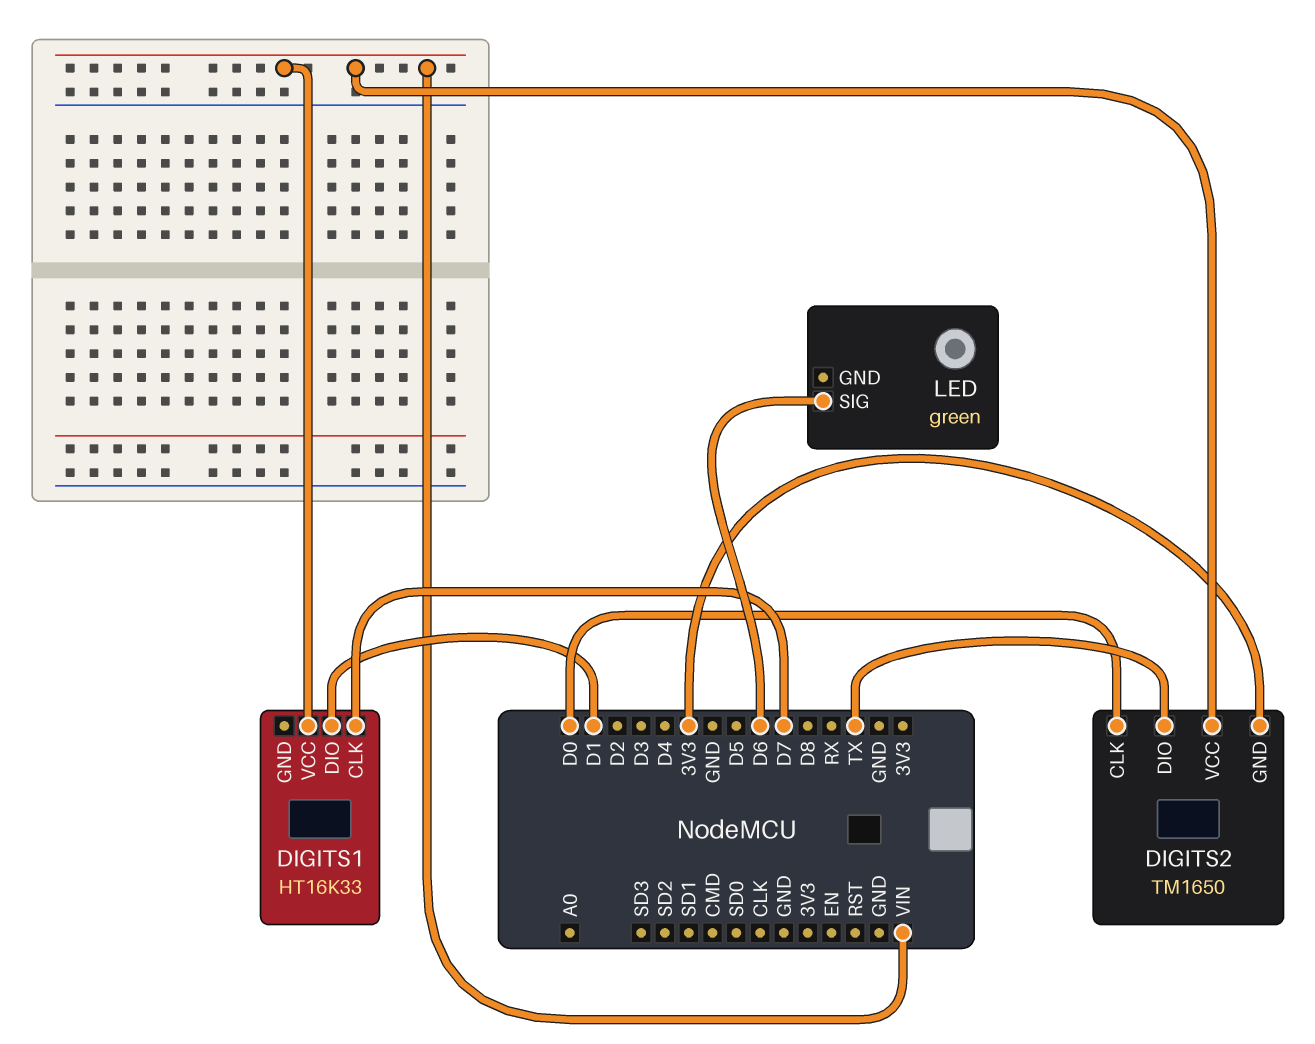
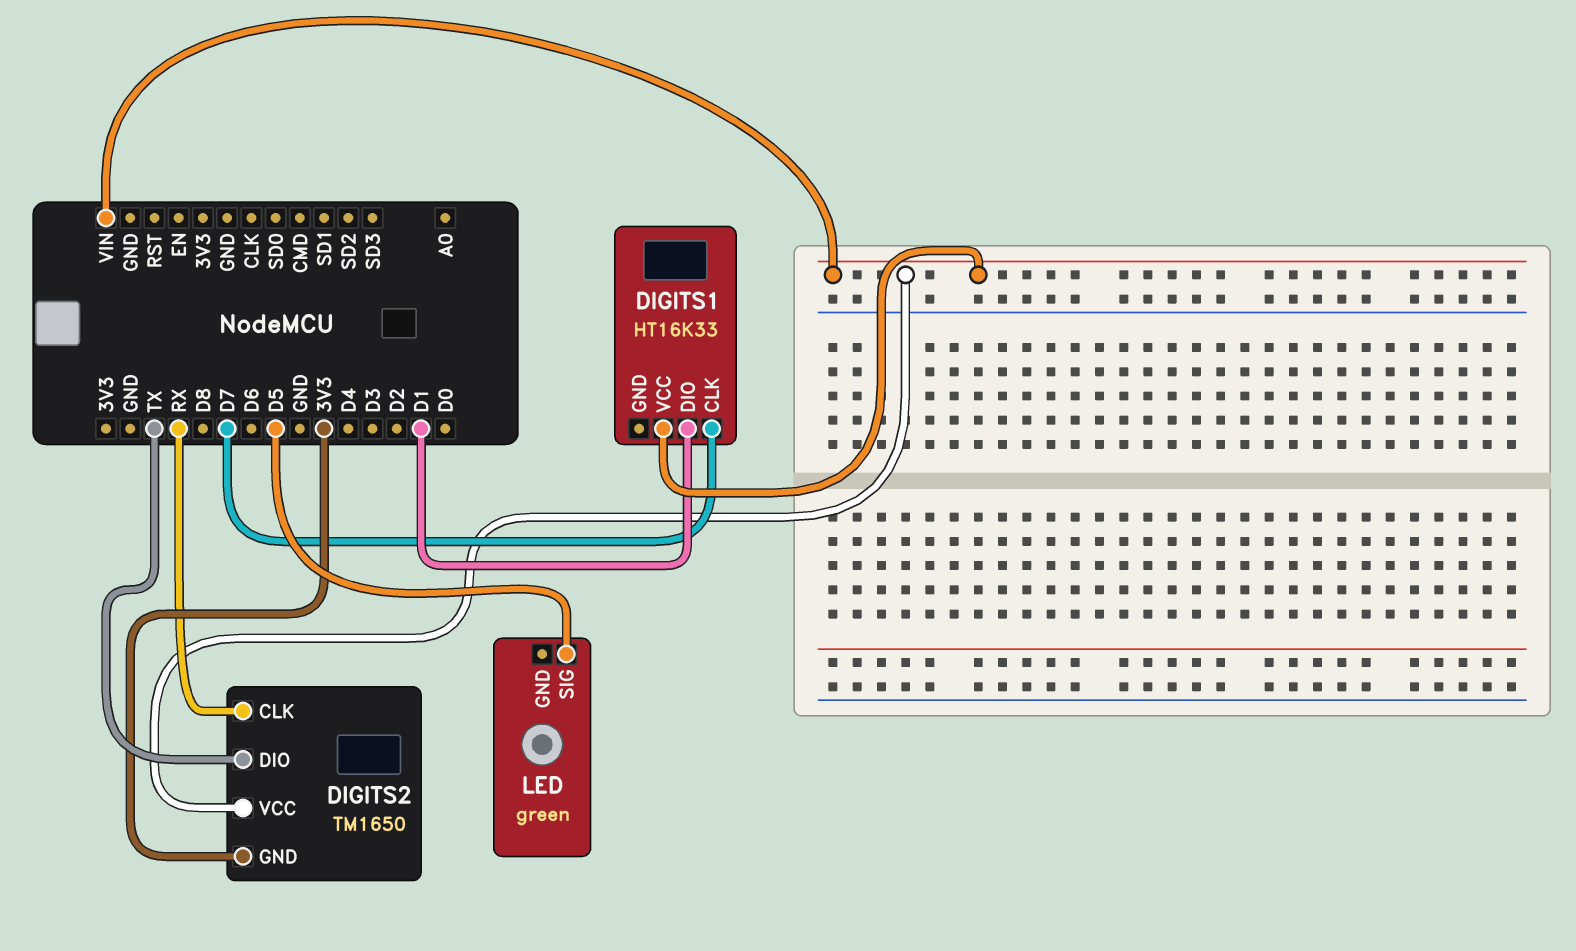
DIGITS2 pin CLK: D0 -> RX
LED pin SIG: D6 -> D5

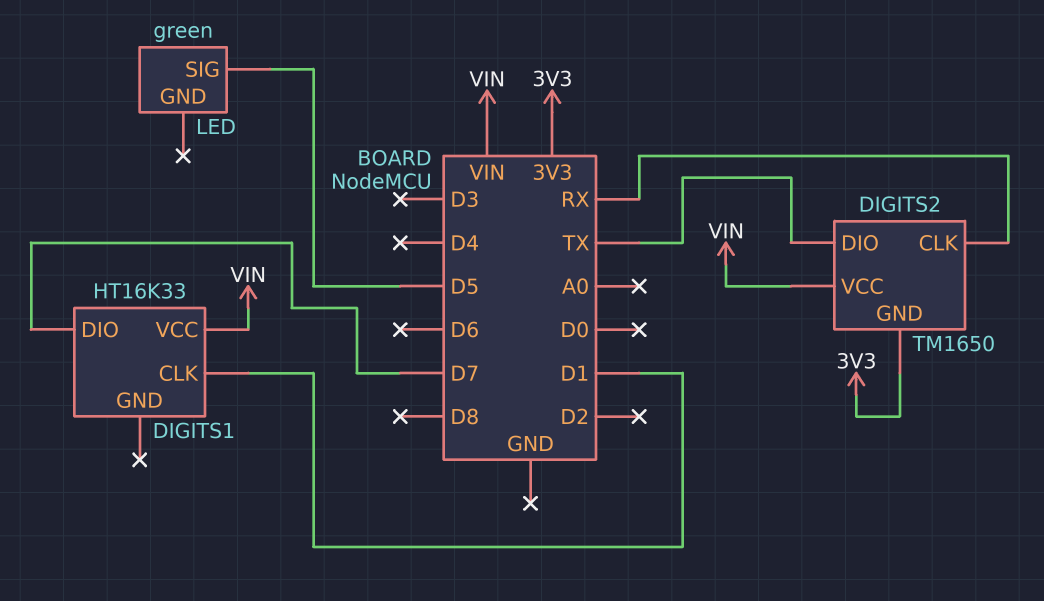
DIGITS1 pin CLK: D7 -> D1
DIGITS1 pin DIO: D1 -> D7

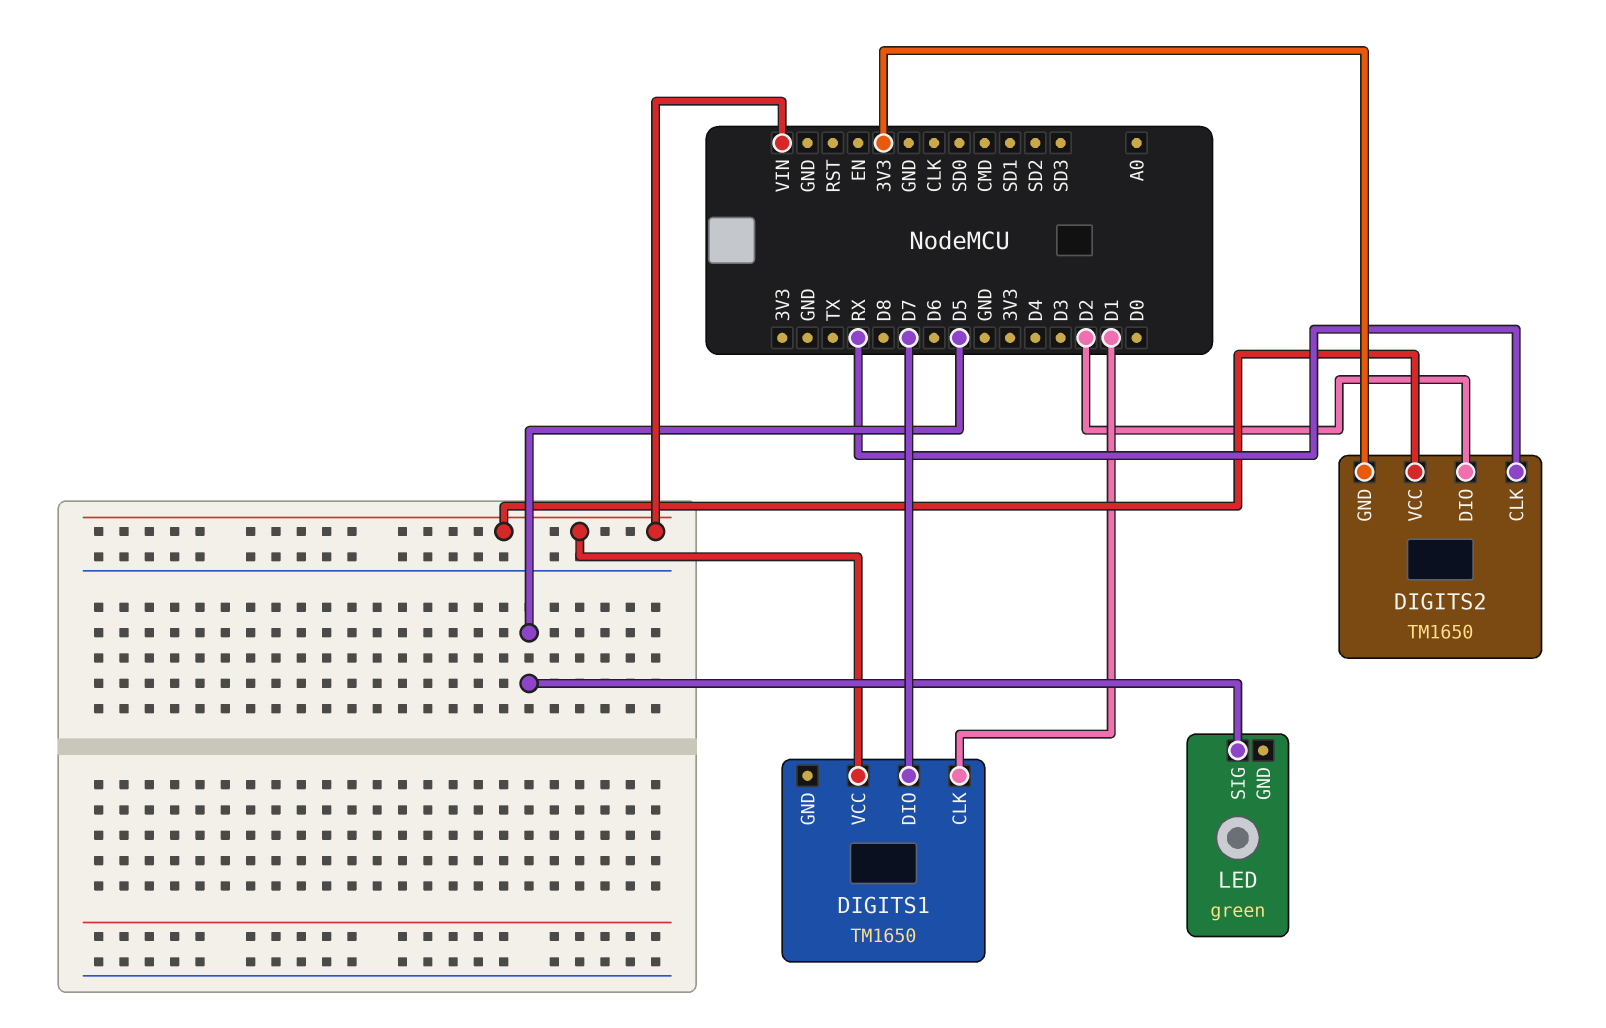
DIGITS1: HT16K33 -> TM1650
DIGITS2 pin DIO: TX -> D2

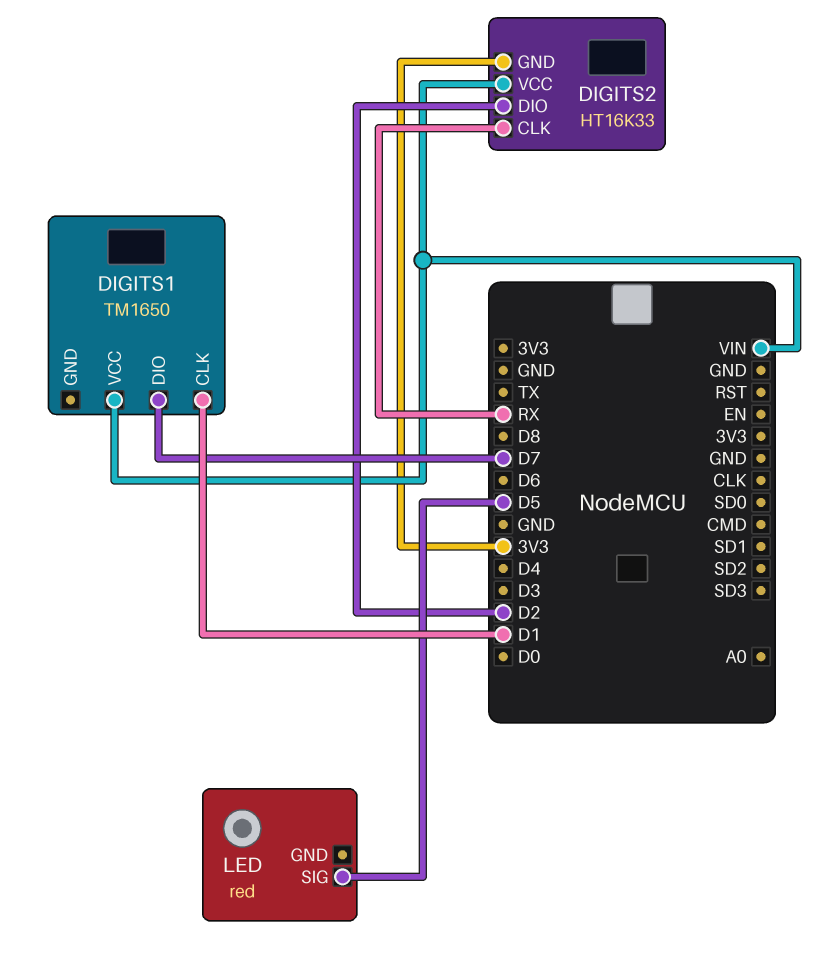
DIGITS2: TM1650 -> HT16K33
LED: green -> red

